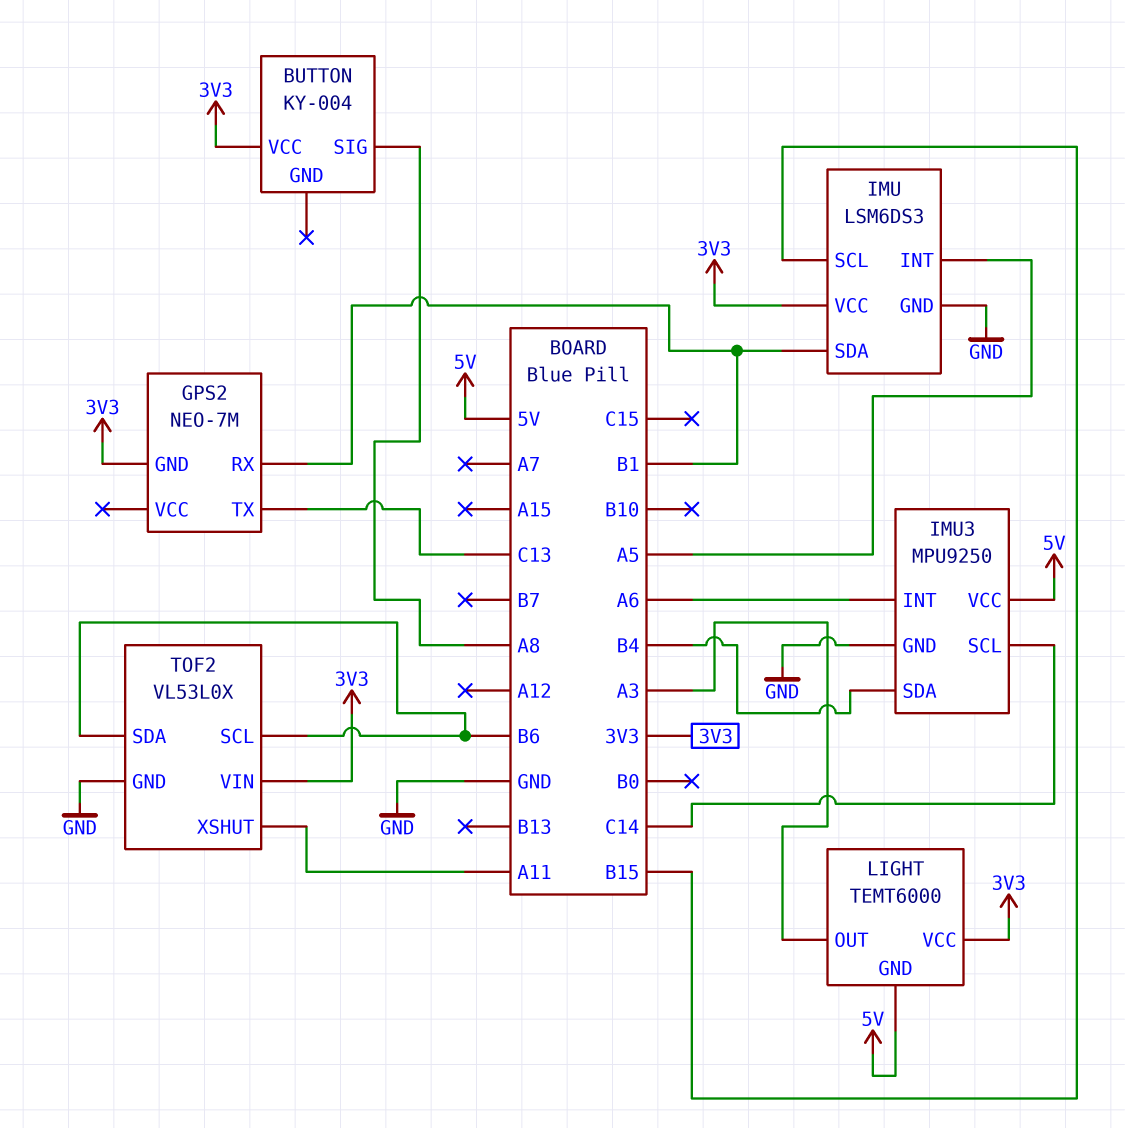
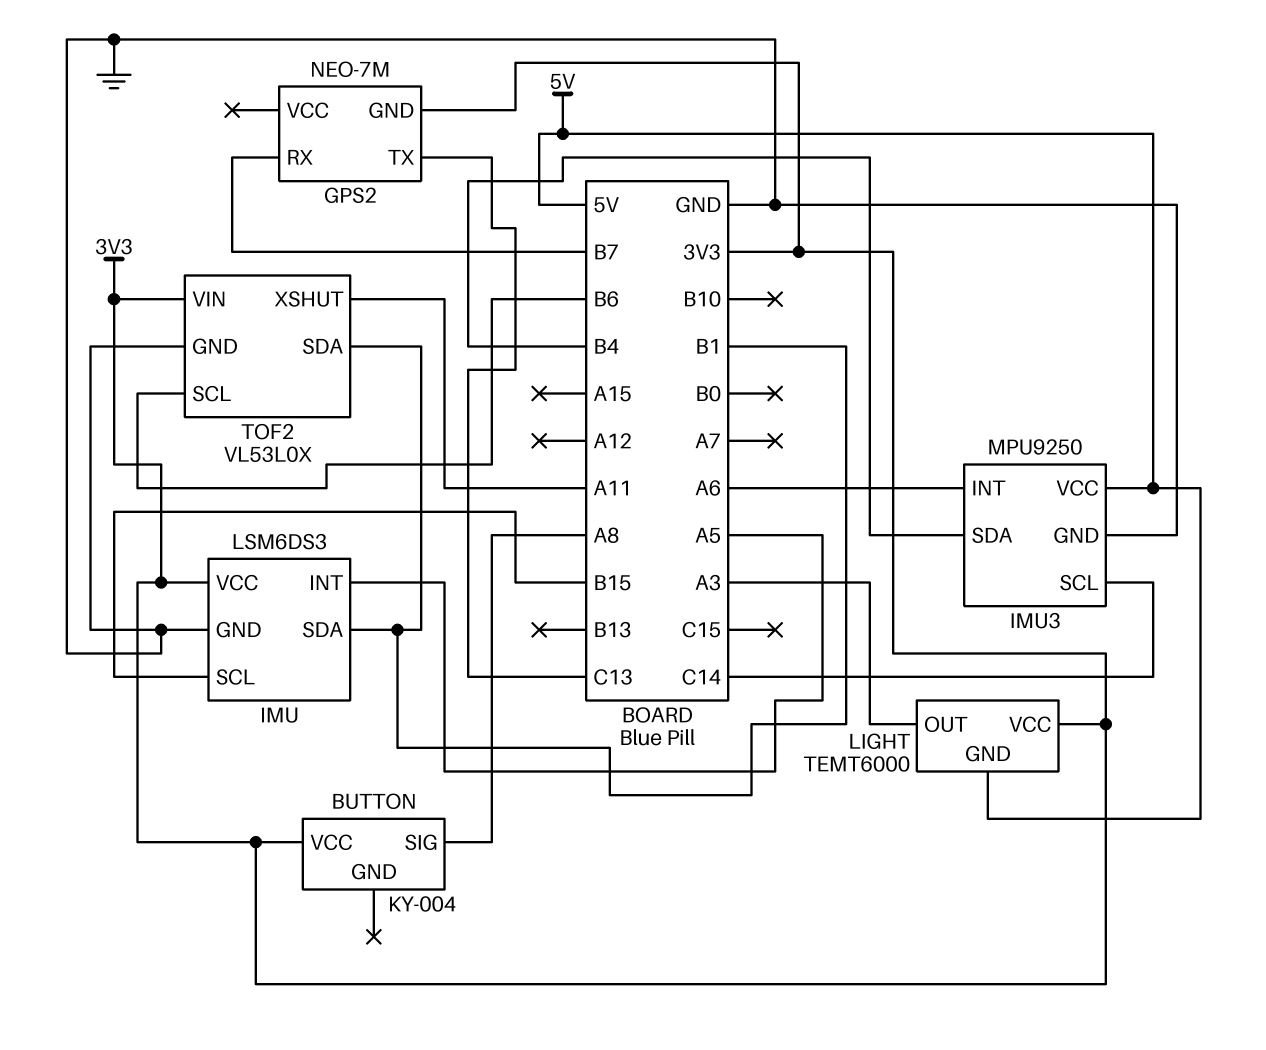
GPS2 pin RX: B1 -> B7
TOF2 pin SDA: B6 -> B1

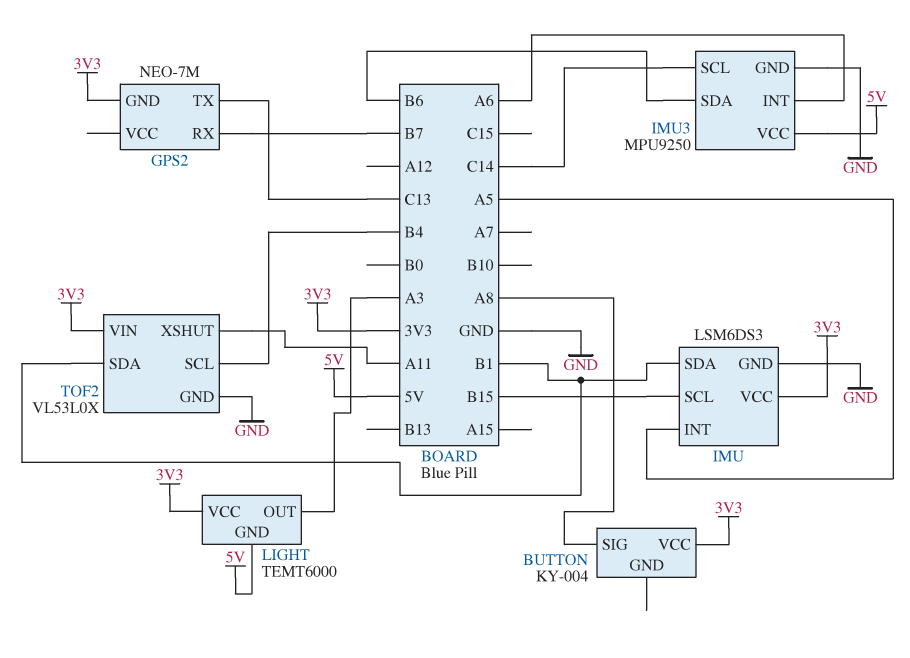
IMU3 pin SDA: B4 -> B6
TOF2 pin SCL: B6 -> B4

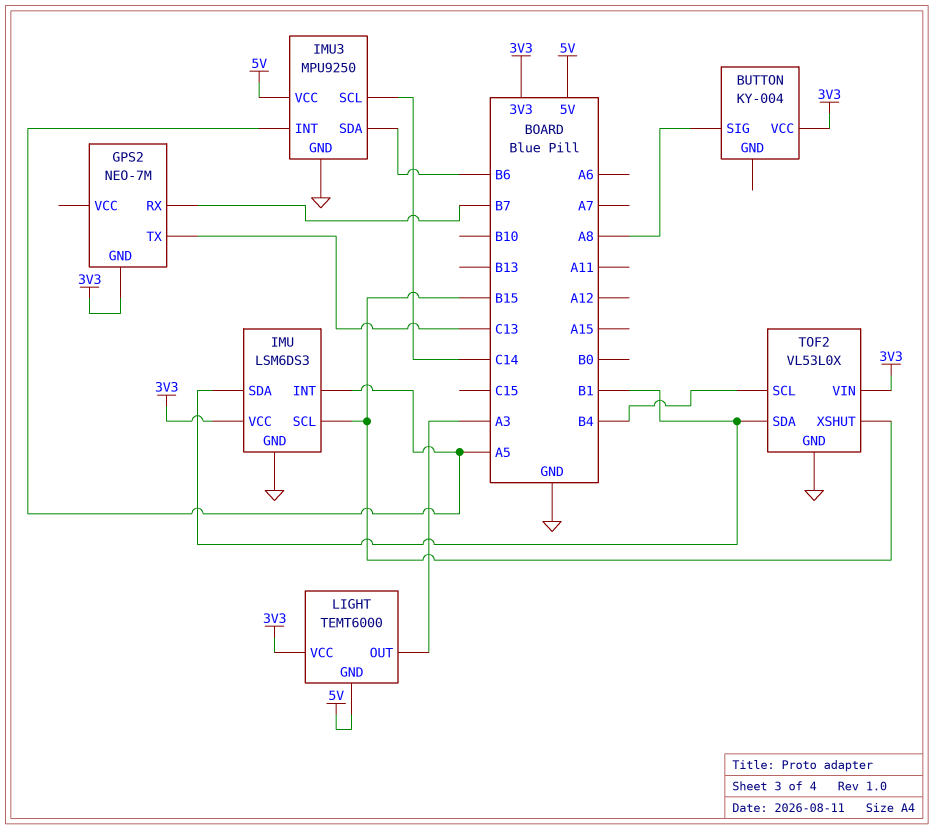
IMU3 pin INT: A6 -> A5
TOF2 pin XSHUT: A11 -> B15

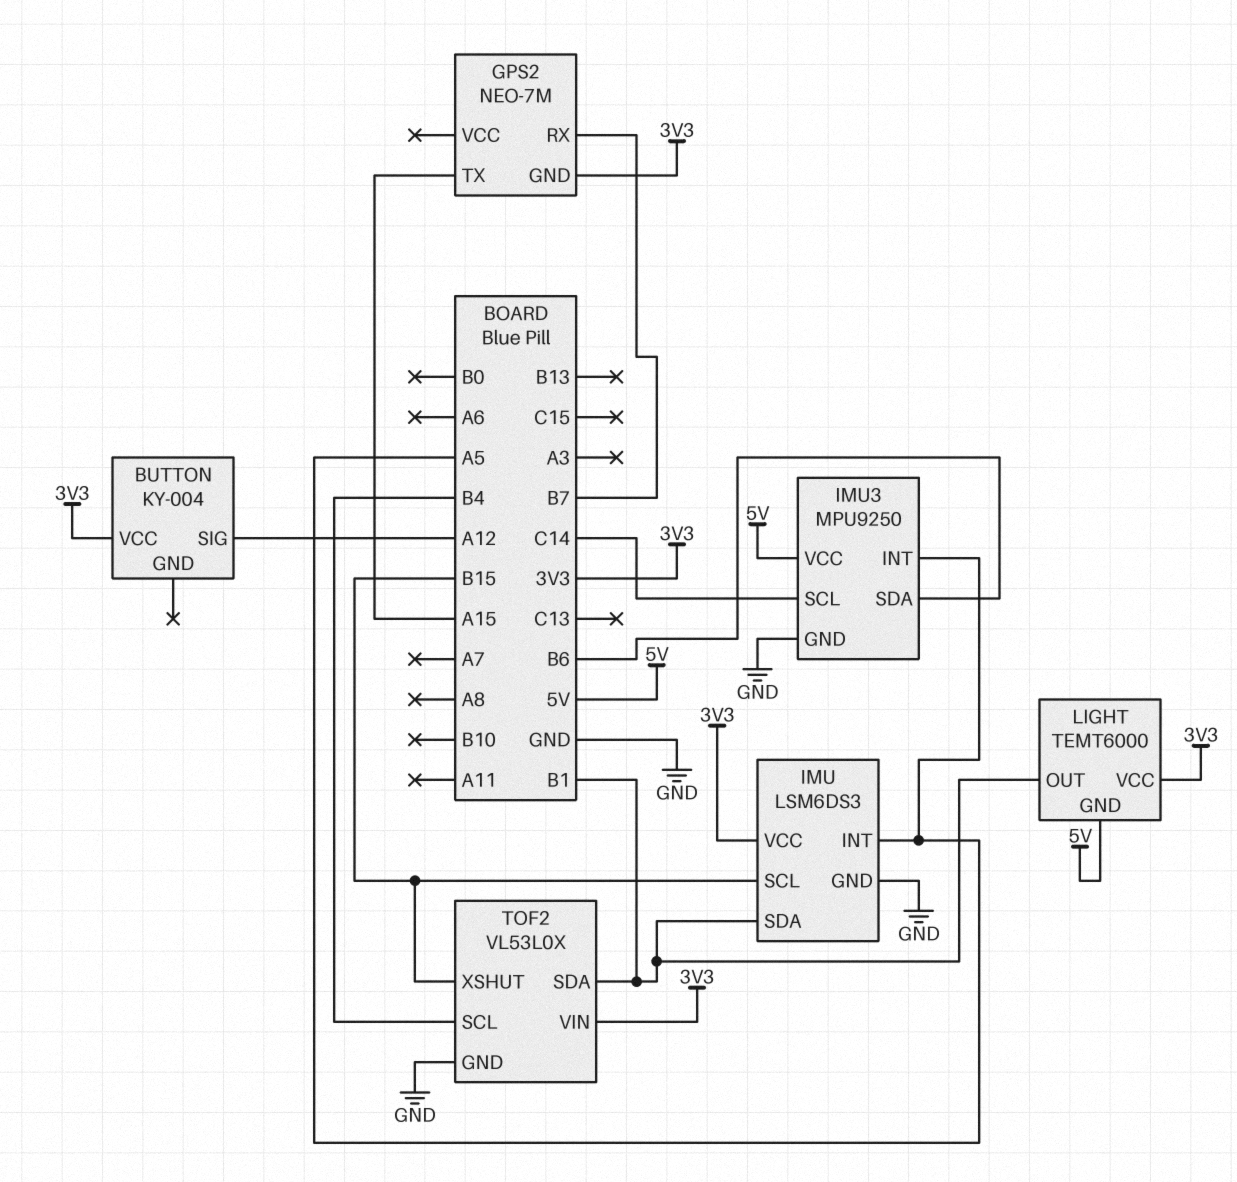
BUTTON pin SIG: A8 -> A12
GPS2 pin TX: C13 -> A15
LIGHT pin OUT: A3 -> B1

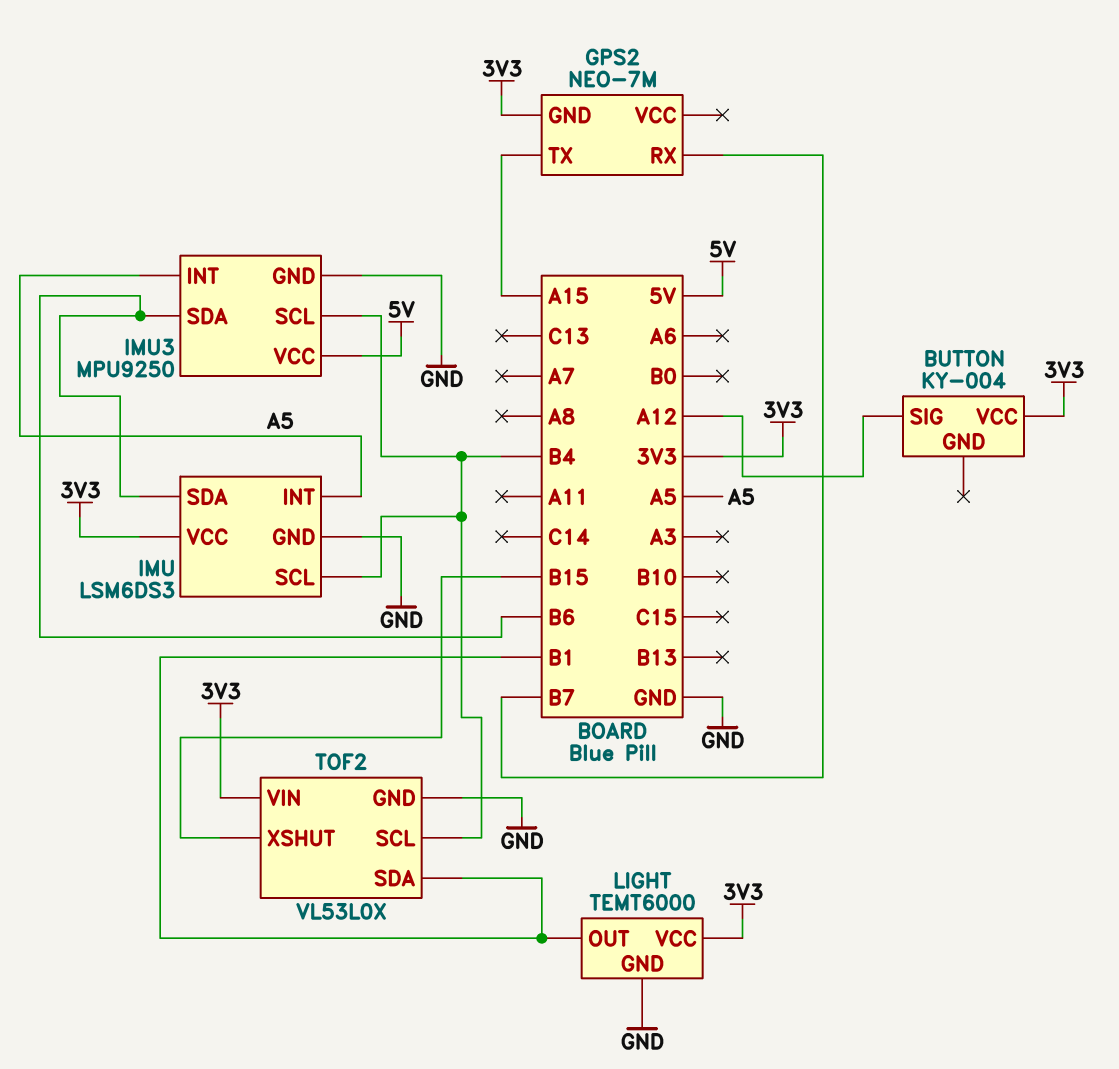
IMU pin SCL: B15 -> B4
IMU pin SDA: B1 -> B6
IMU3 pin SCL: C14 -> B4
LIGHT pin GND: 5V -> GND

